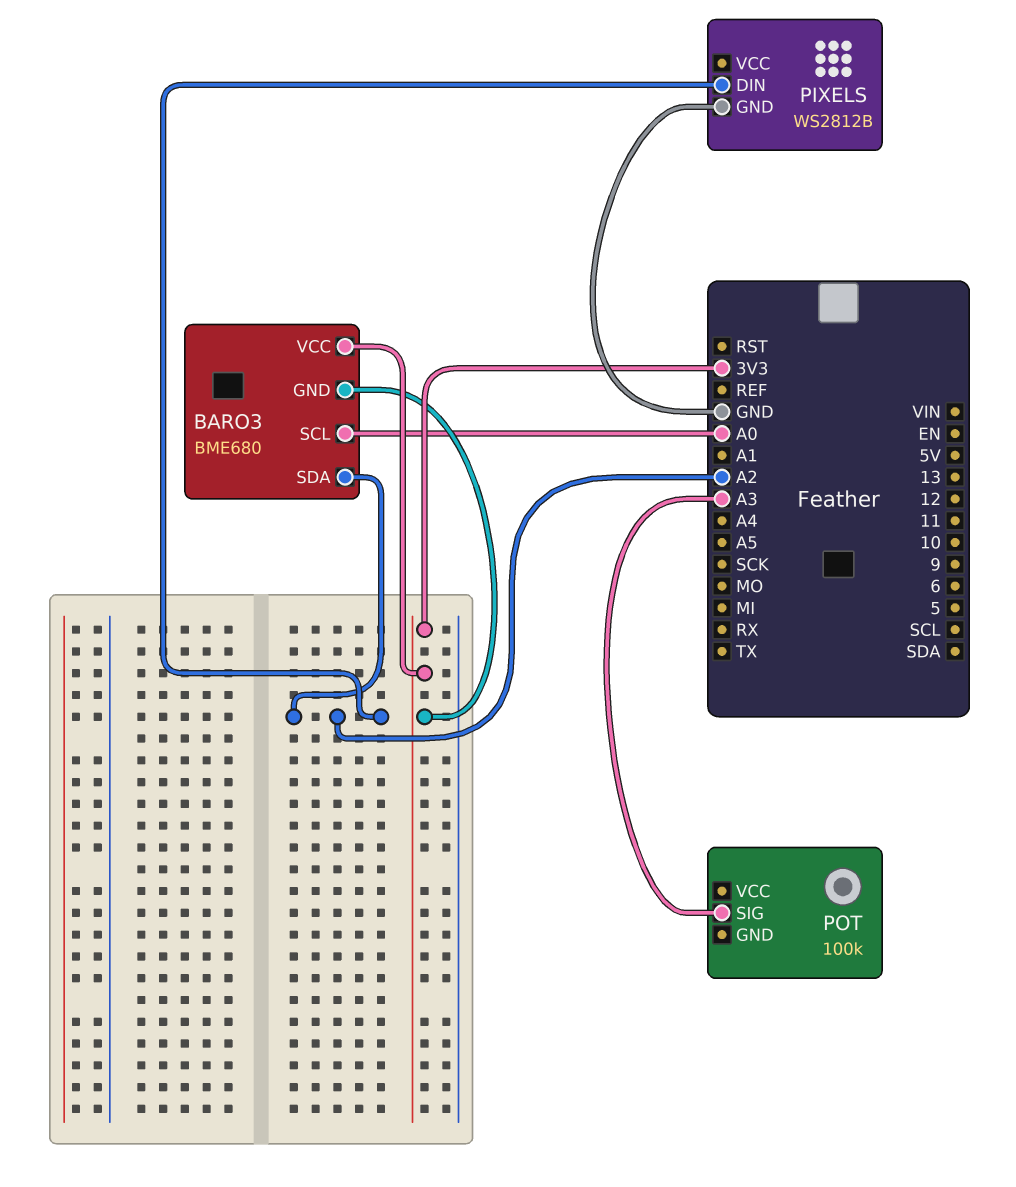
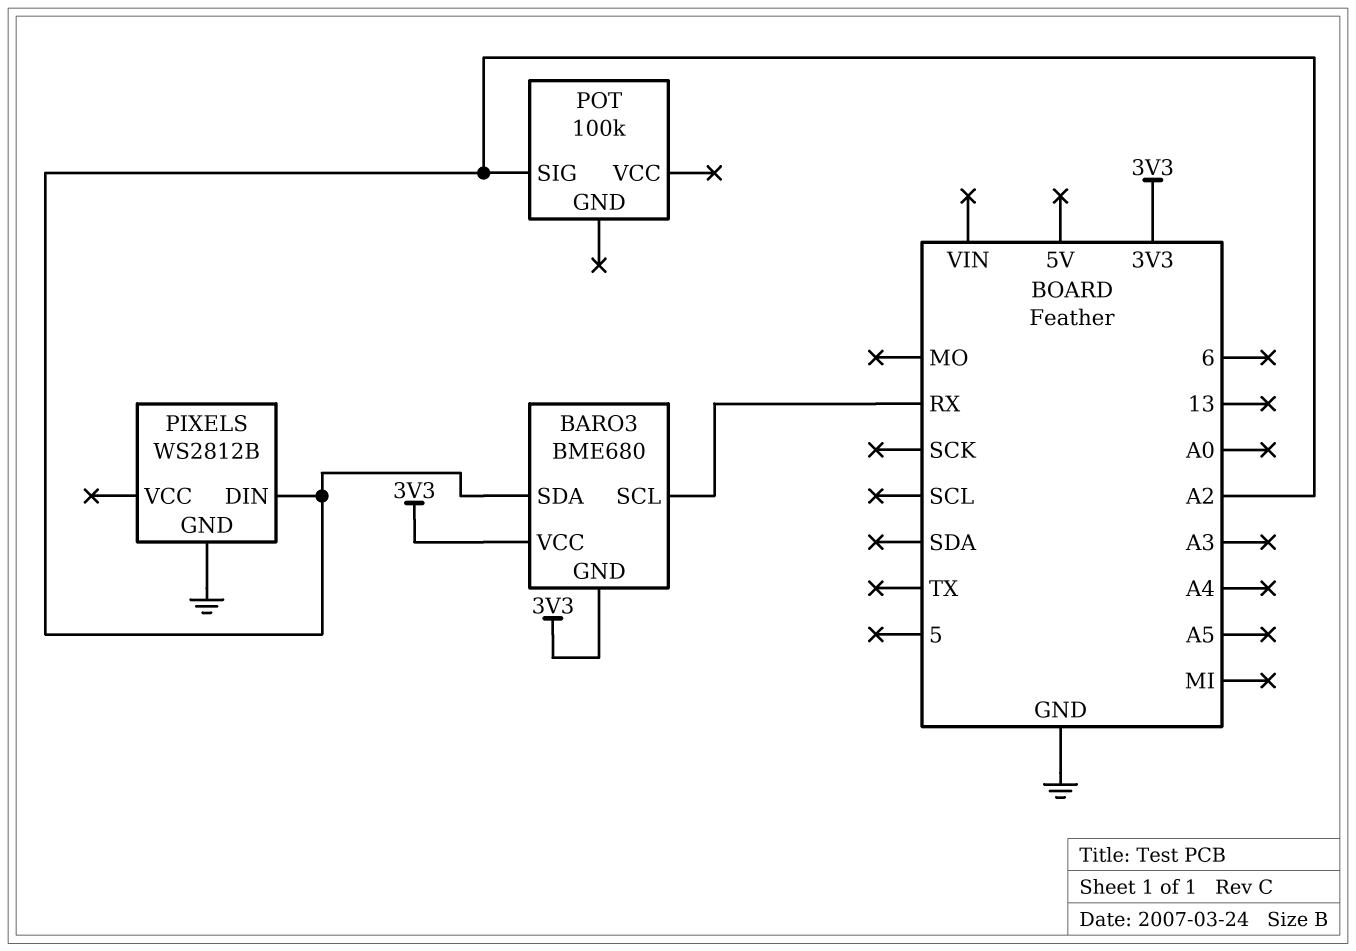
BARO3 pin SCL: A0 -> RX
POT pin SIG: A3 -> A2

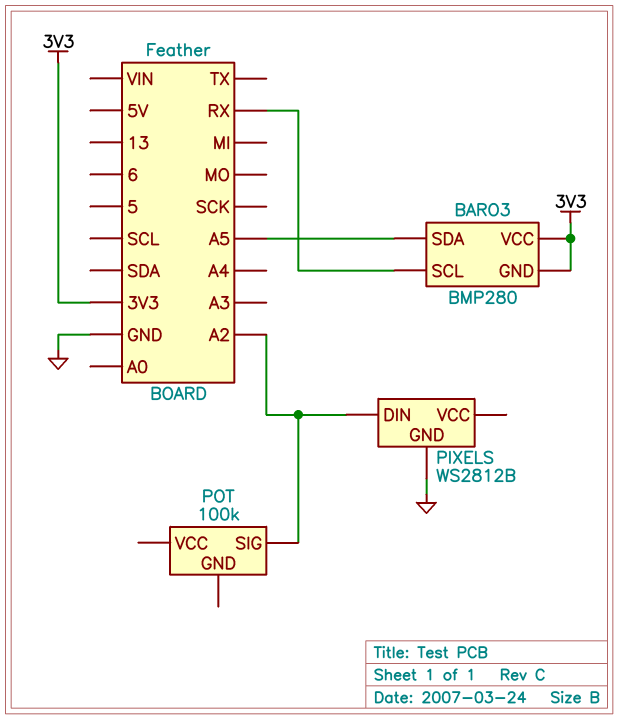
BARO3: BME680 -> BMP280
BARO3 pin SDA: A2 -> A5

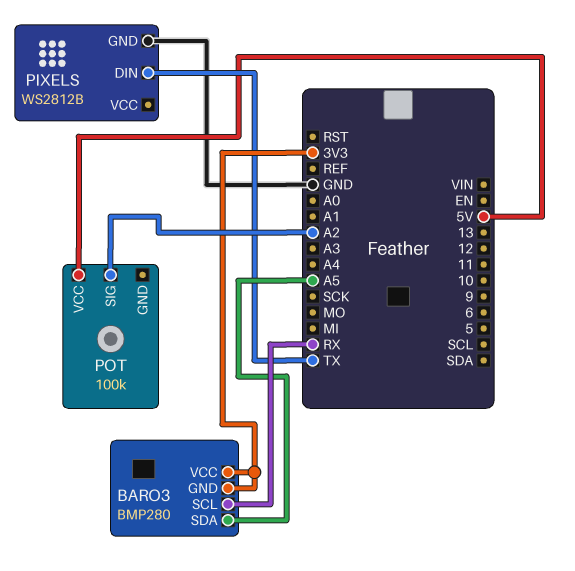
PIXELS pin DIN: A2 -> TX
POT pin VCC: none -> 5V

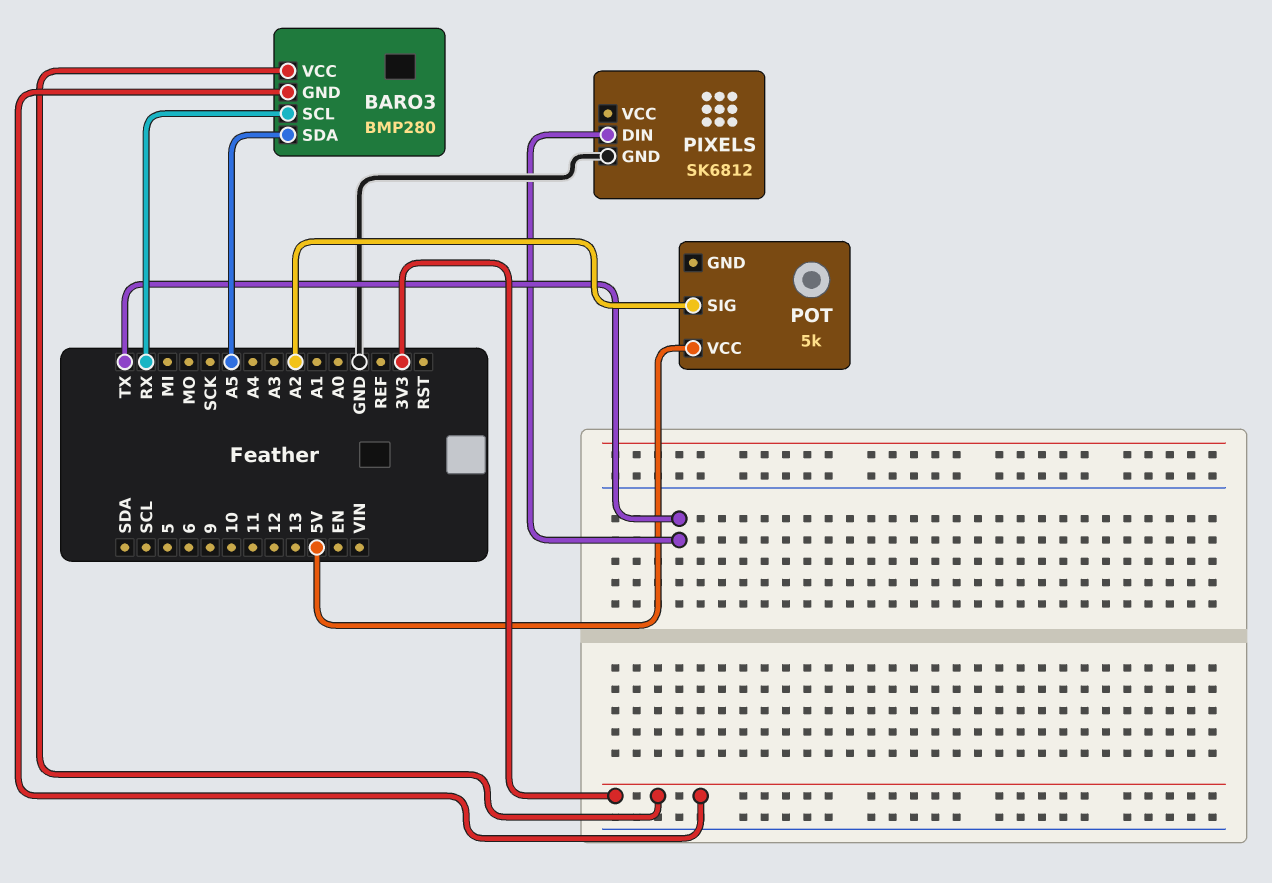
PIXELS: WS2812B -> SK6812
POT: 100k -> 5k

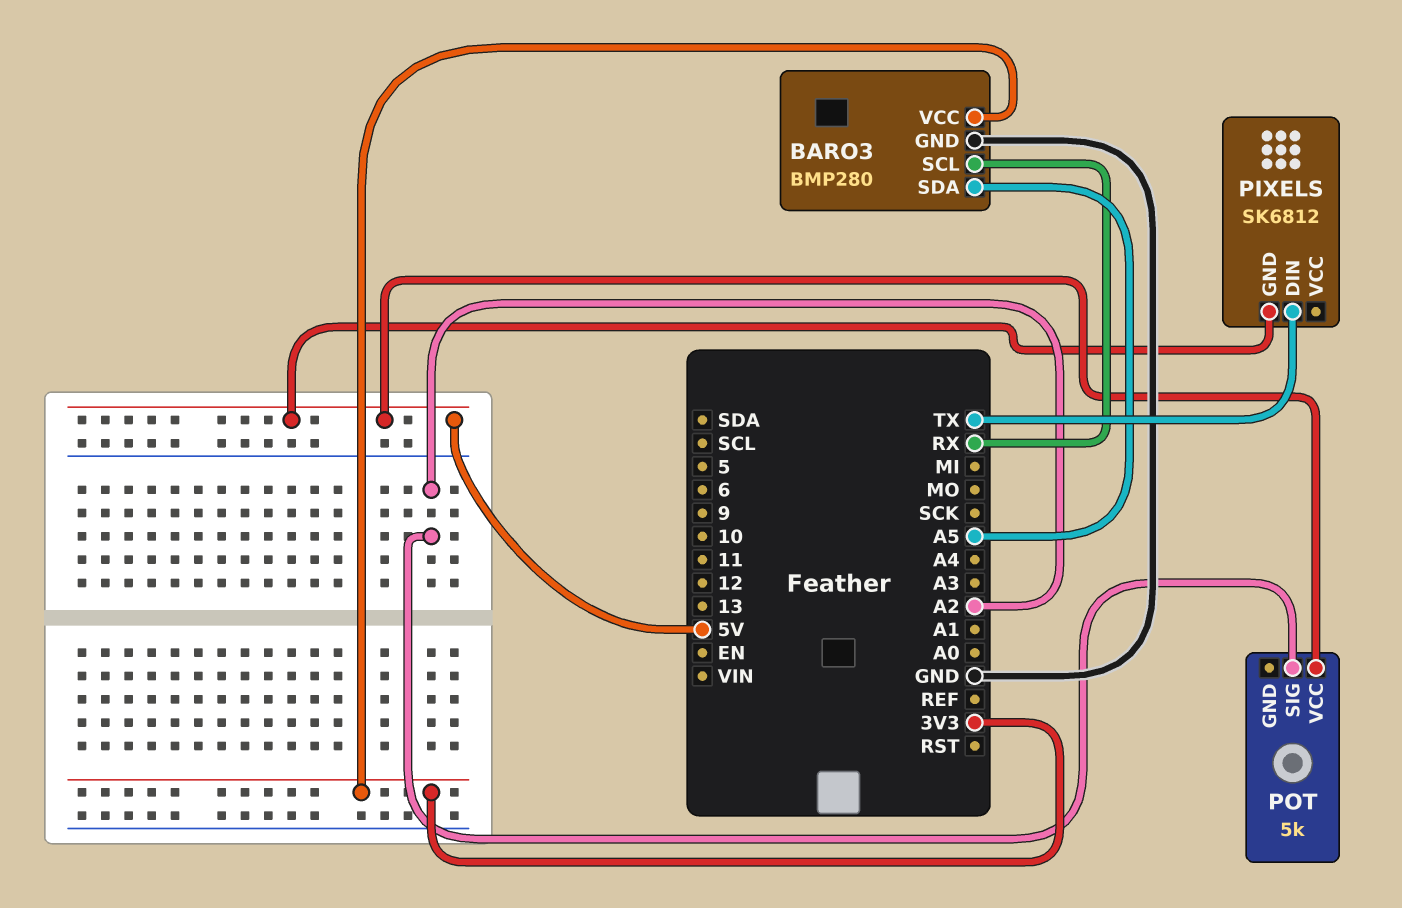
BARO3 pin GND: 3V3 -> GND
PIXELS pin GND: GND -> 5V

